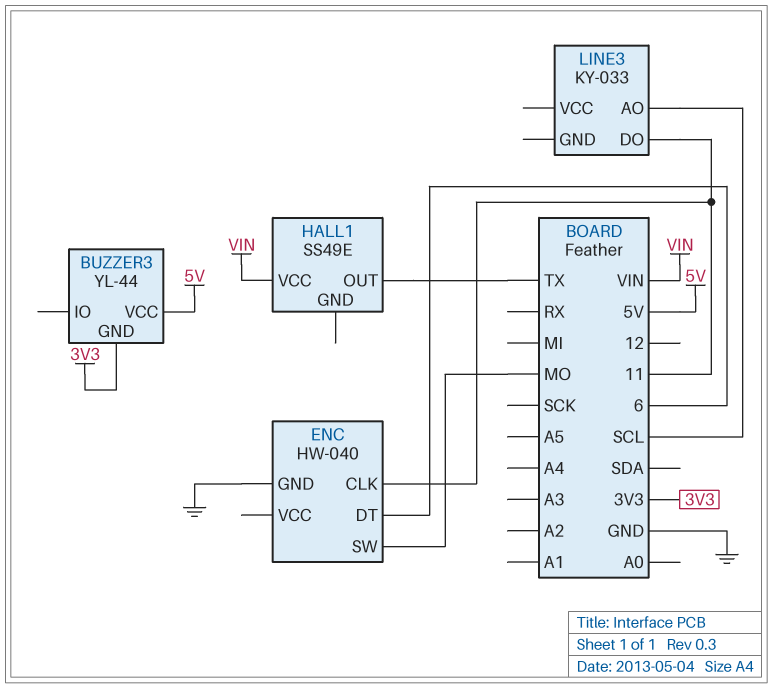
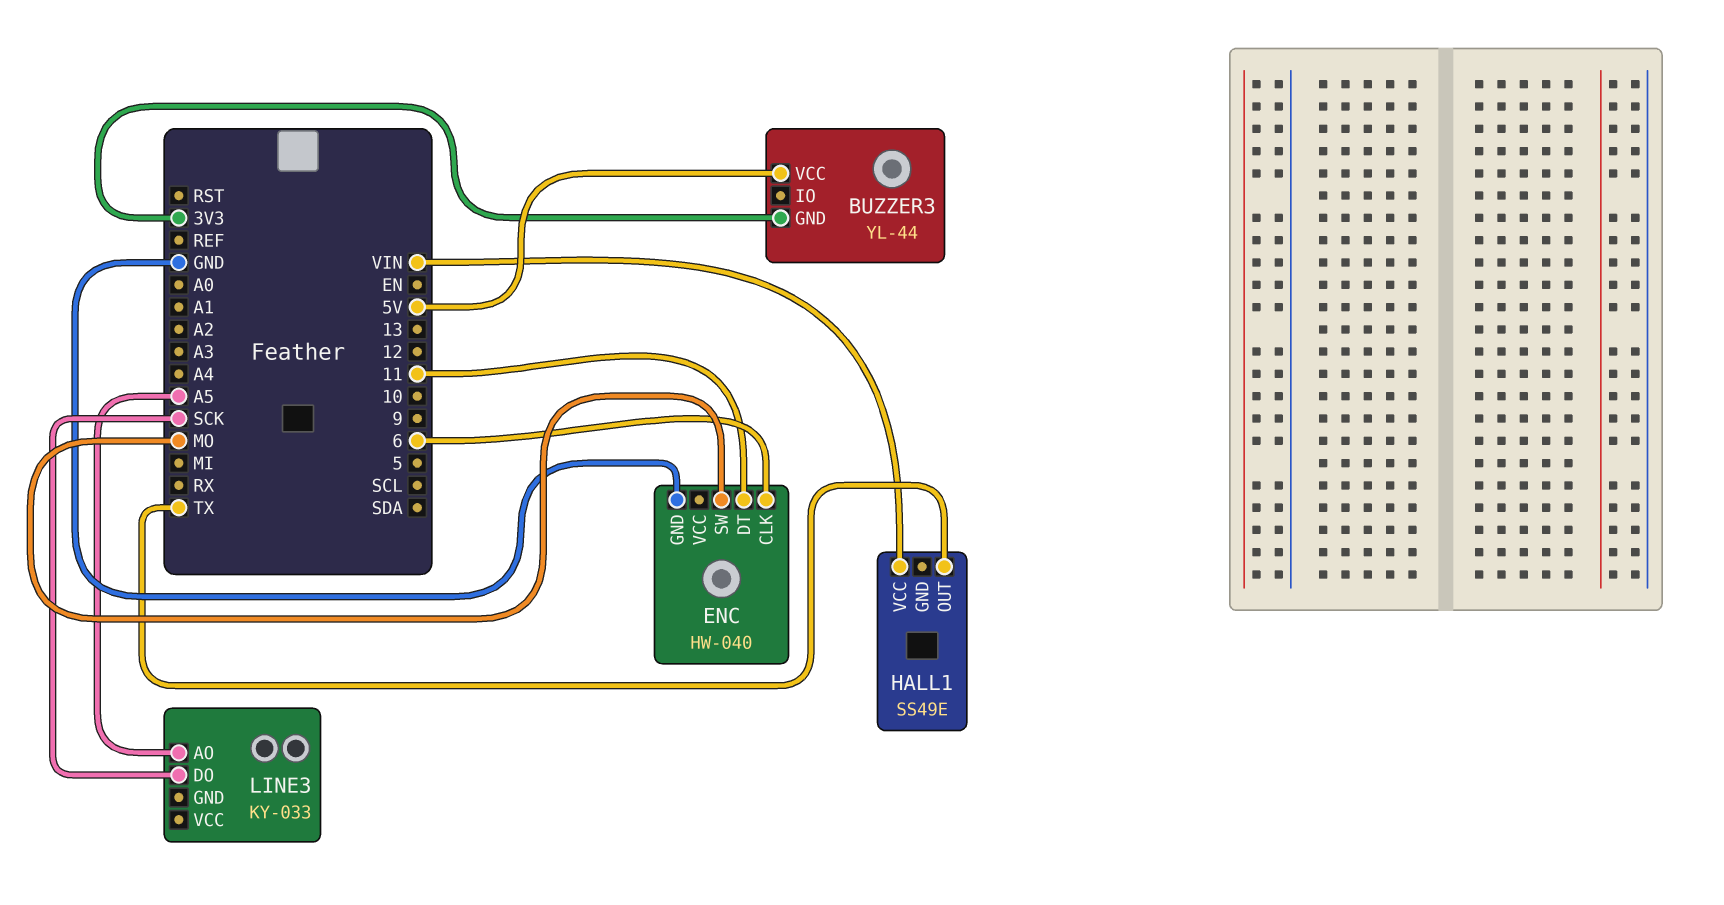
ENC pin CLK: 11 -> 6
ENC pin DT: 6 -> 11
LINE3 pin AO: SCL -> A5
LINE3 pin DO: 11 -> SCK

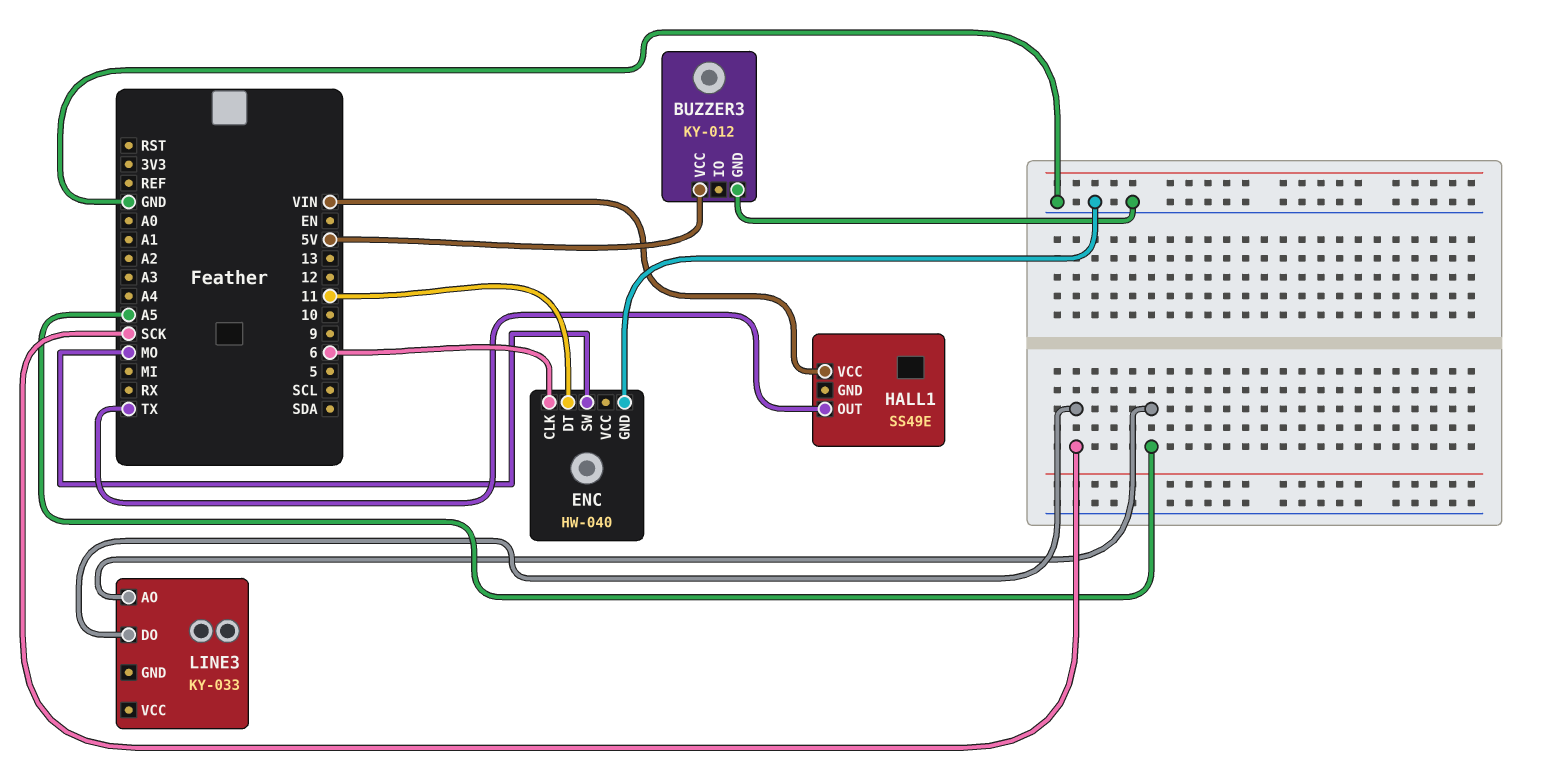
BUZZER3: YL-44 -> KY-012
BUZZER3 pin GND: 3V3 -> GND

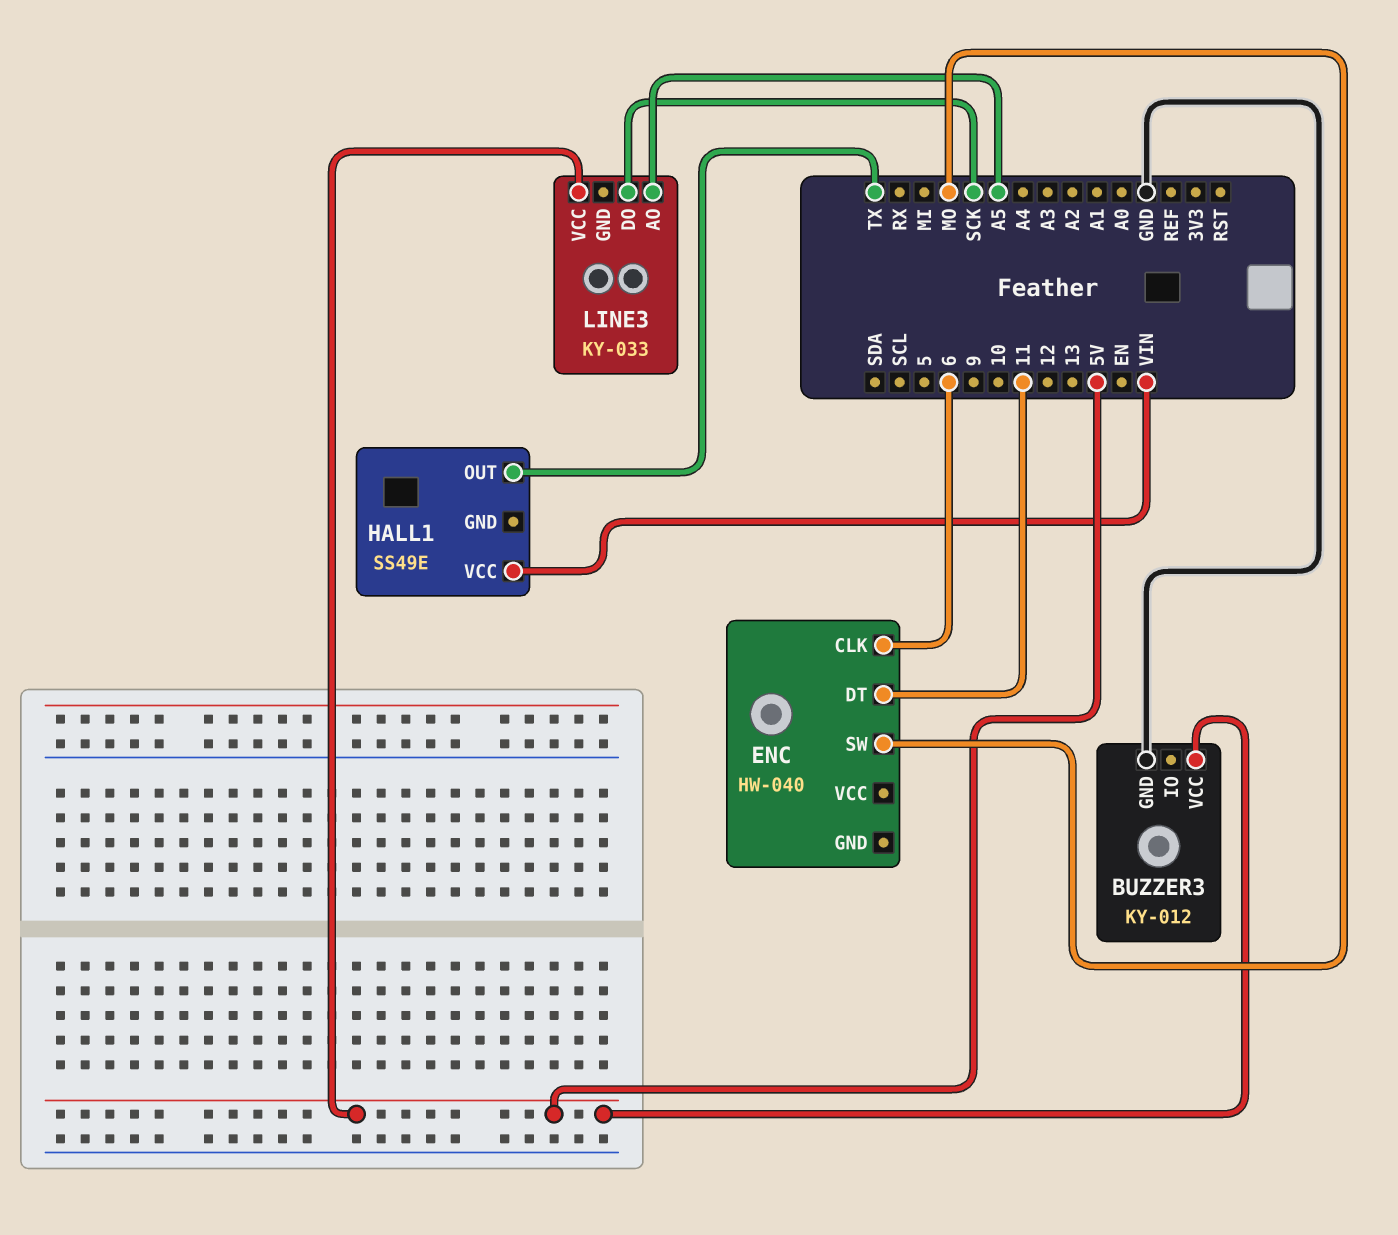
ENC pin GND: GND -> none
LINE3 pin VCC: none -> 5V

